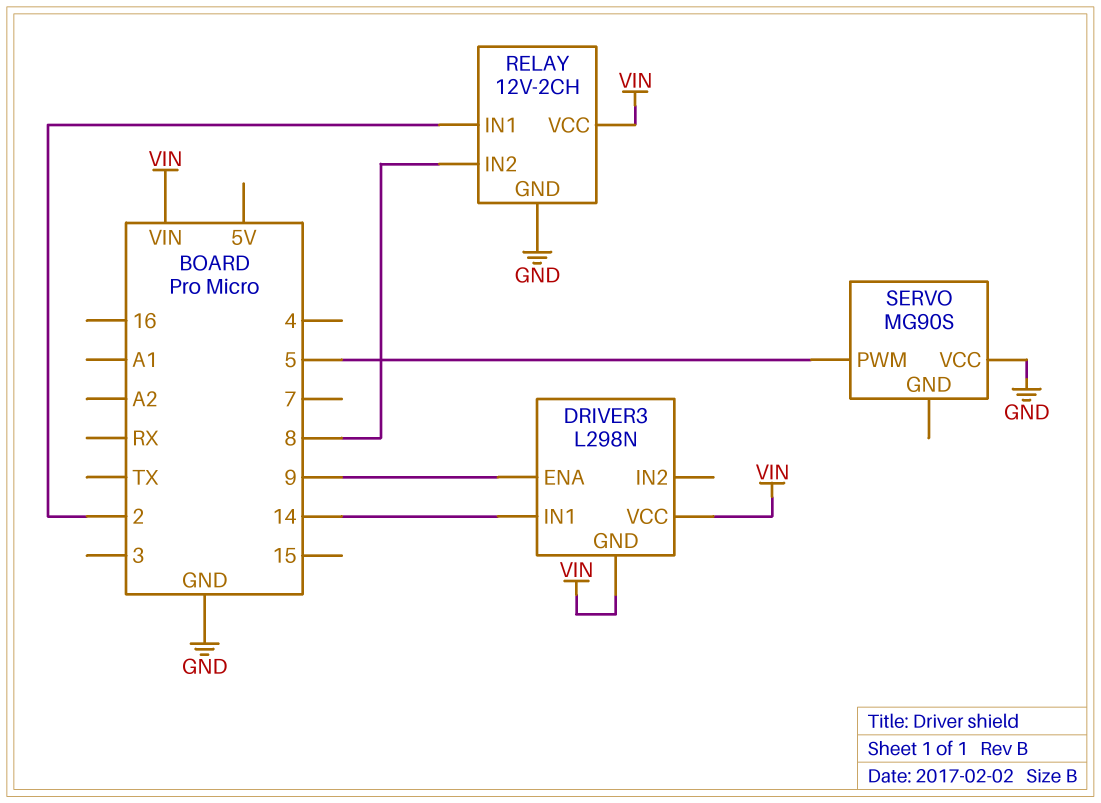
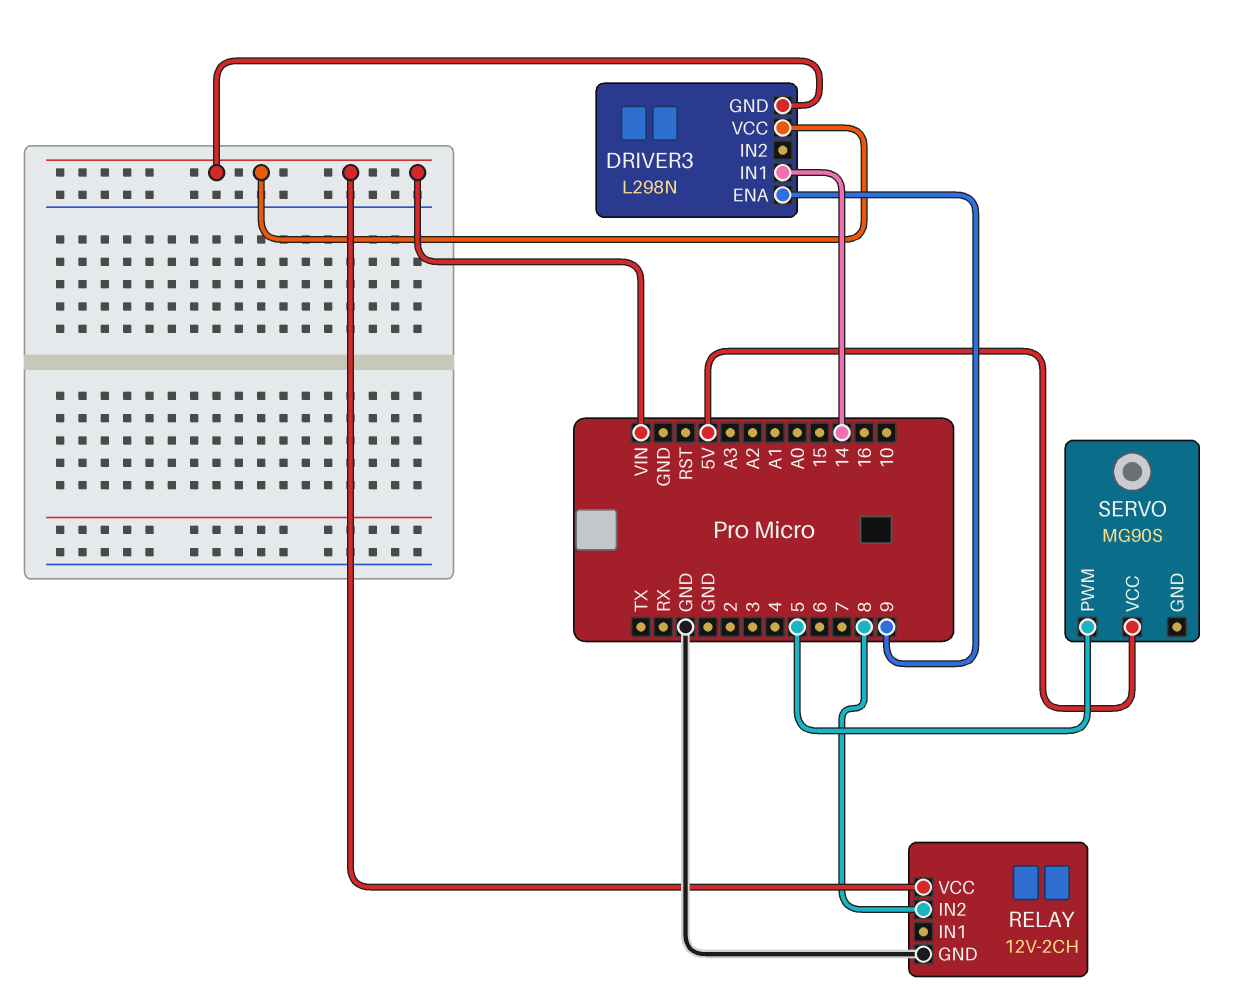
RELAY pin IN1: 2 -> none
SERVO pin VCC: GND -> 5V

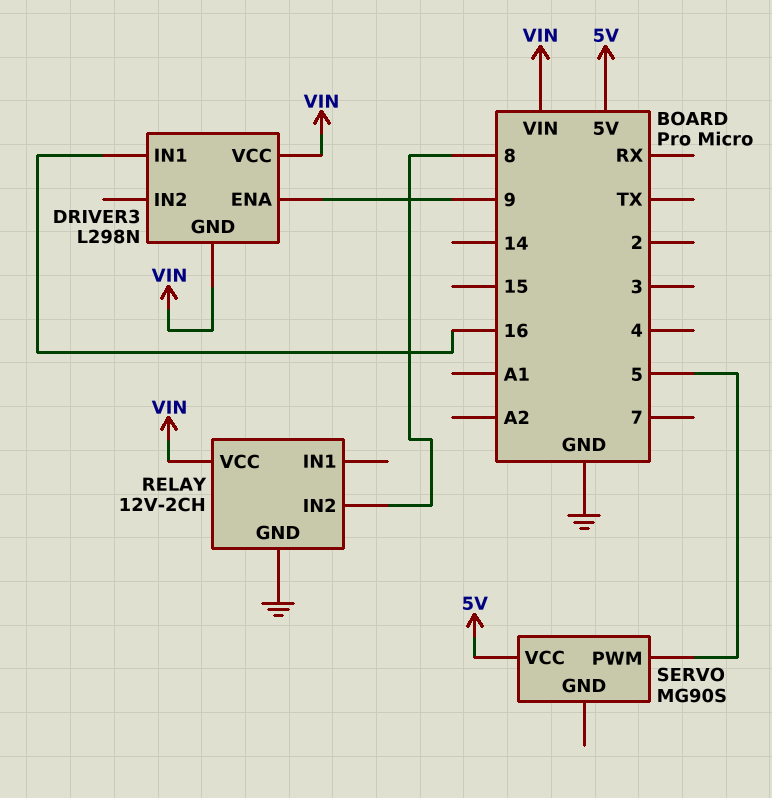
DRIVER3 pin IN1: 14 -> 16

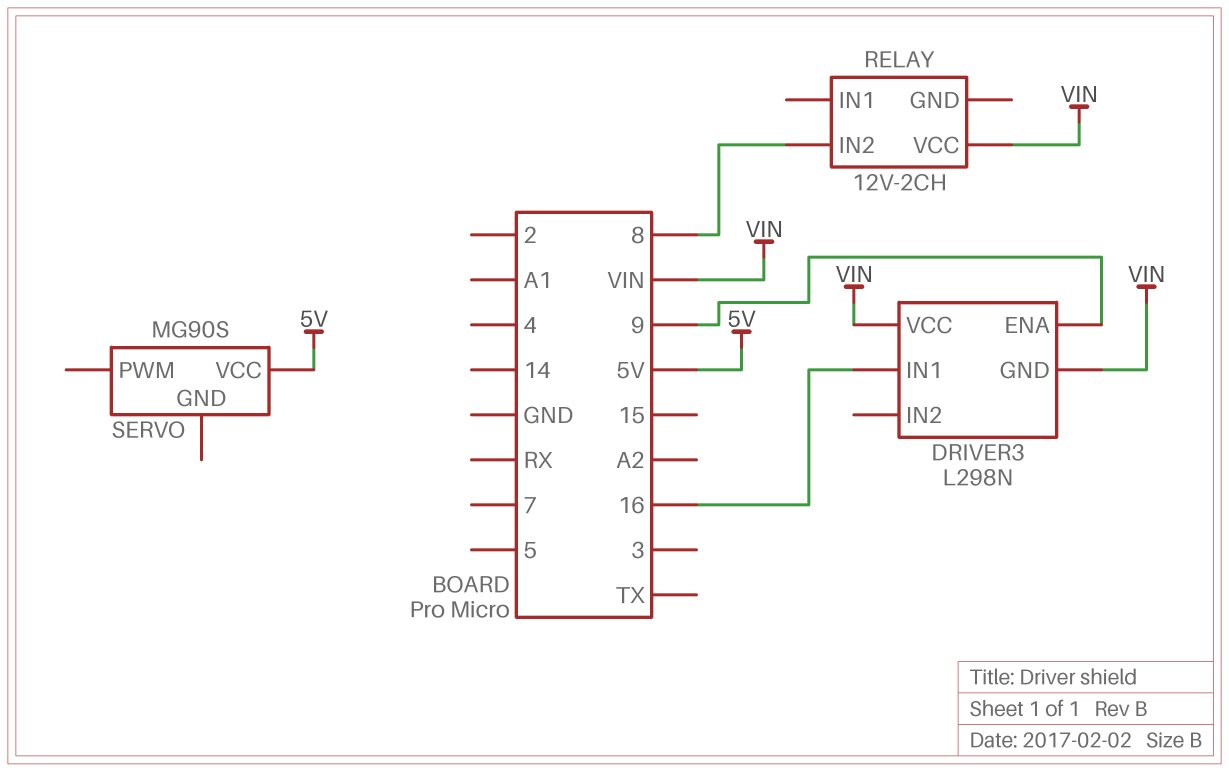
RELAY pin GND: GND -> none
SERVO pin PWM: 5 -> none

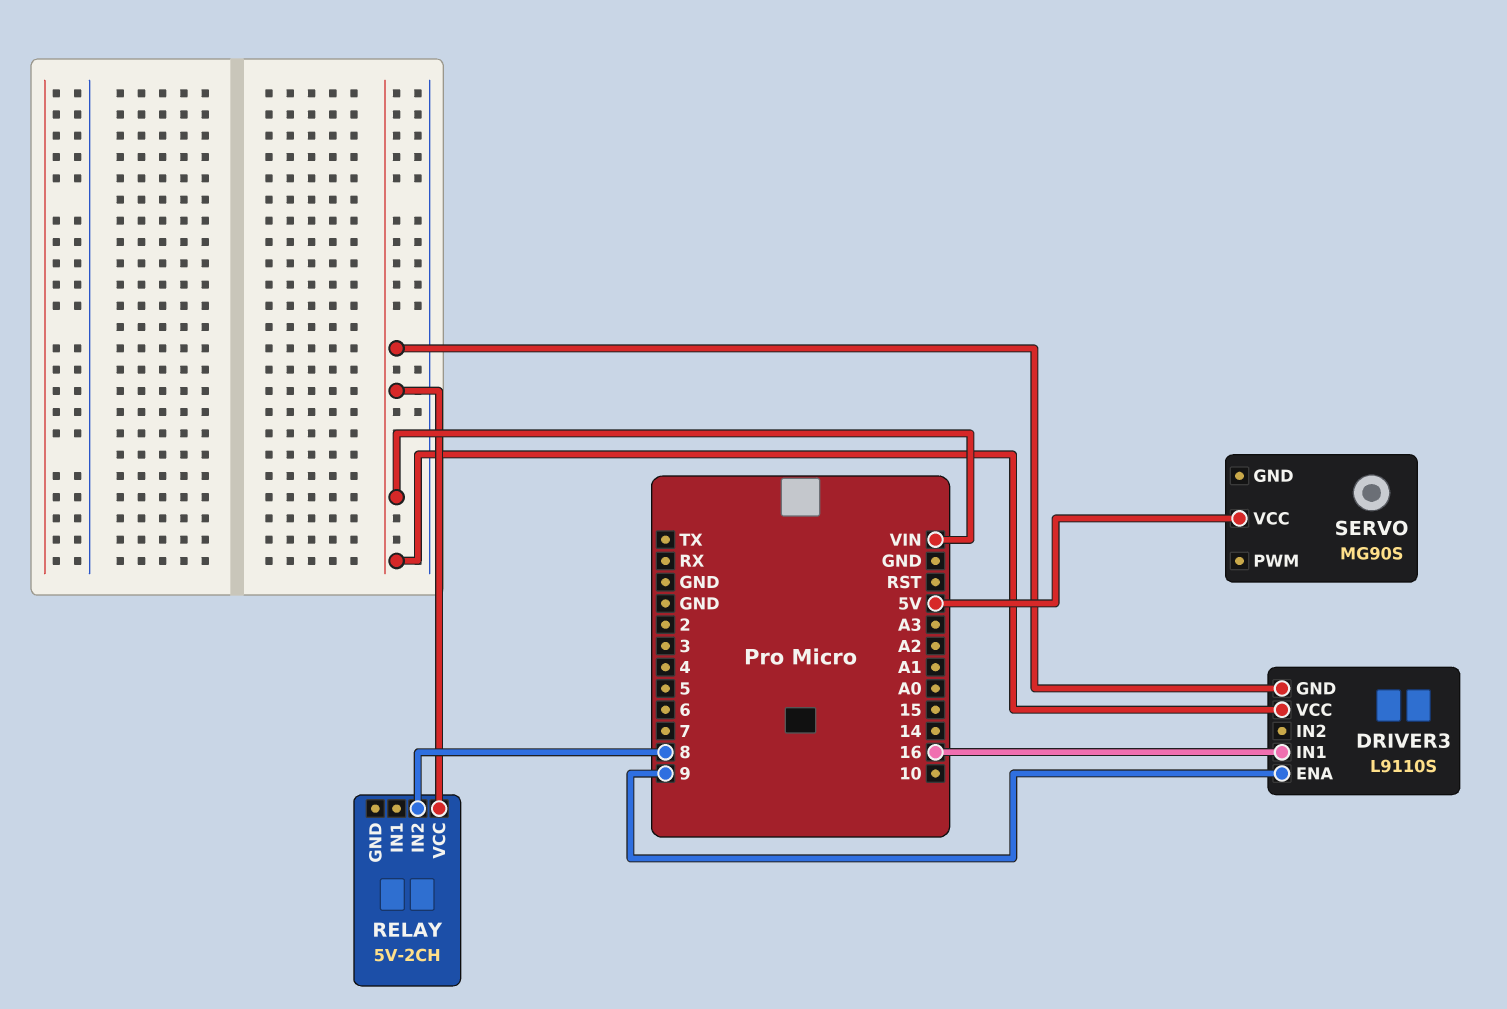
DRIVER3: L298N -> L9110S
RELAY: 12V-2CH -> 5V-2CH

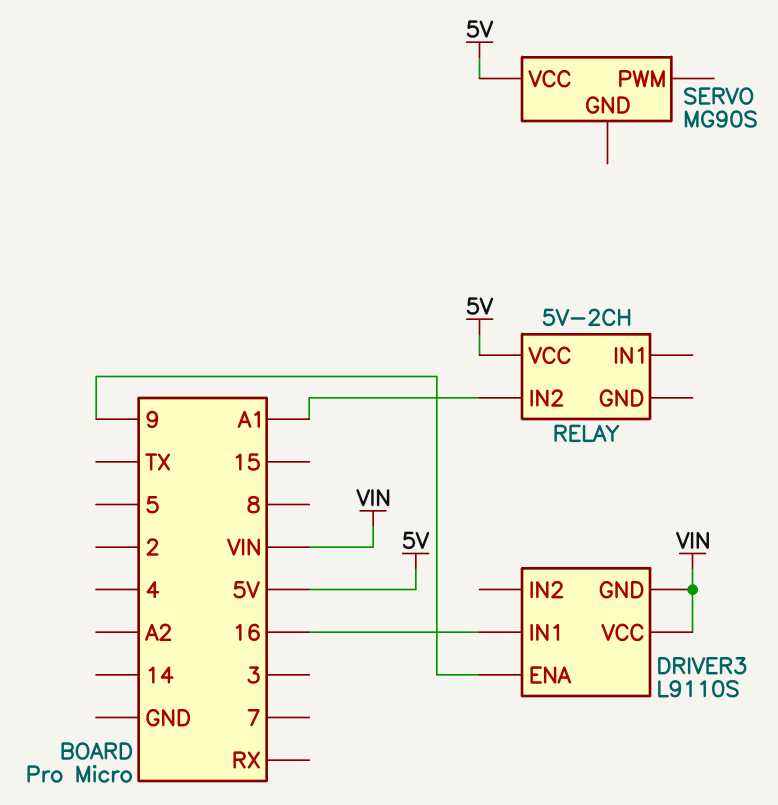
RELAY pin IN2: 8 -> A1
RELAY pin VCC: VIN -> 5V

